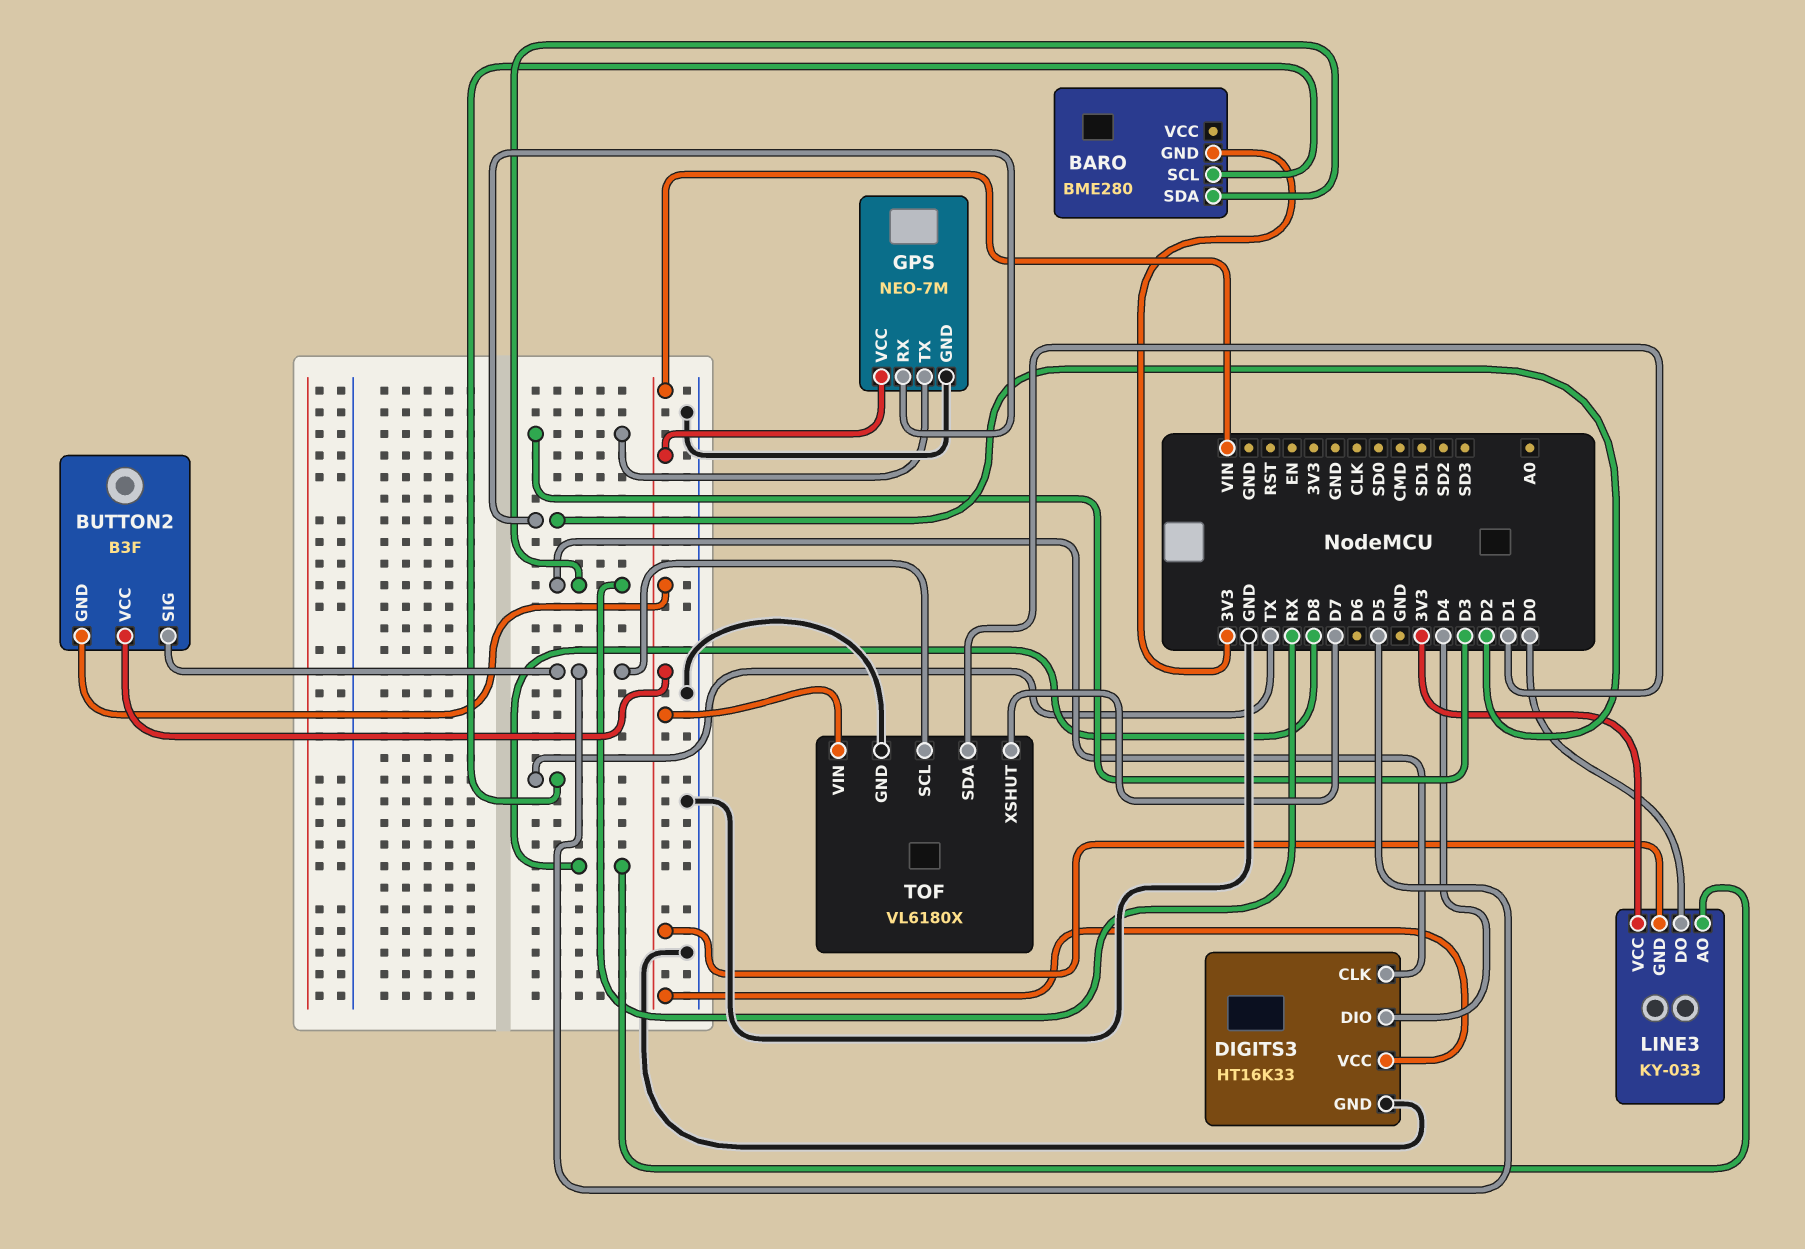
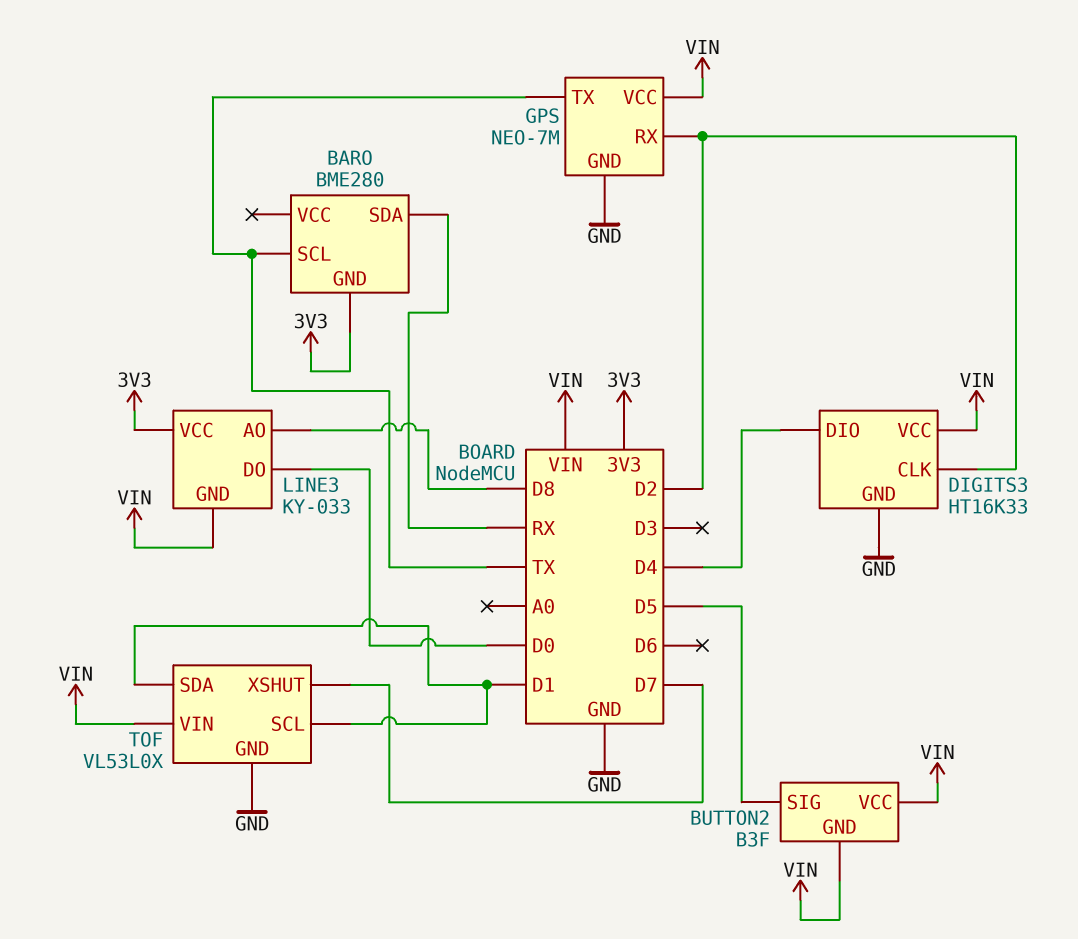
DIGITS3 pin CLK: RX -> D2
GPS pin TX: D3 -> TX
TOF: VL6180X -> VL53L0X
TOF pin SCL: D5 -> D1

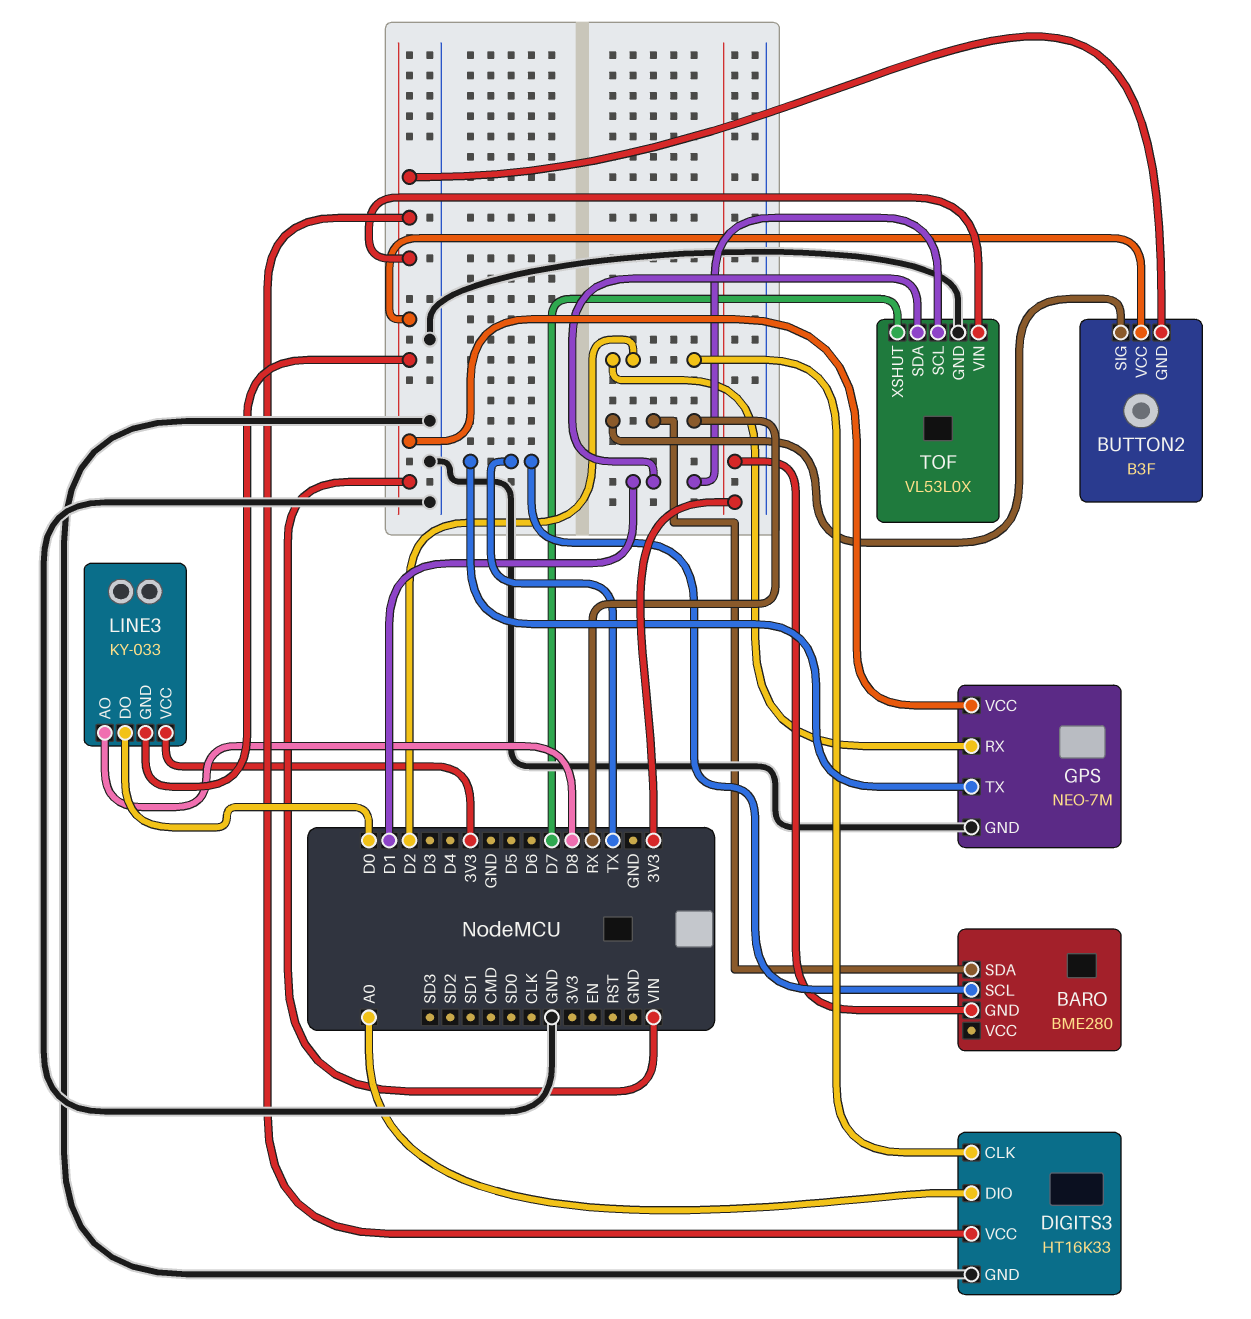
BUTTON2 pin SIG: D5 -> RX
DIGITS3 pin DIO: D4 -> A0

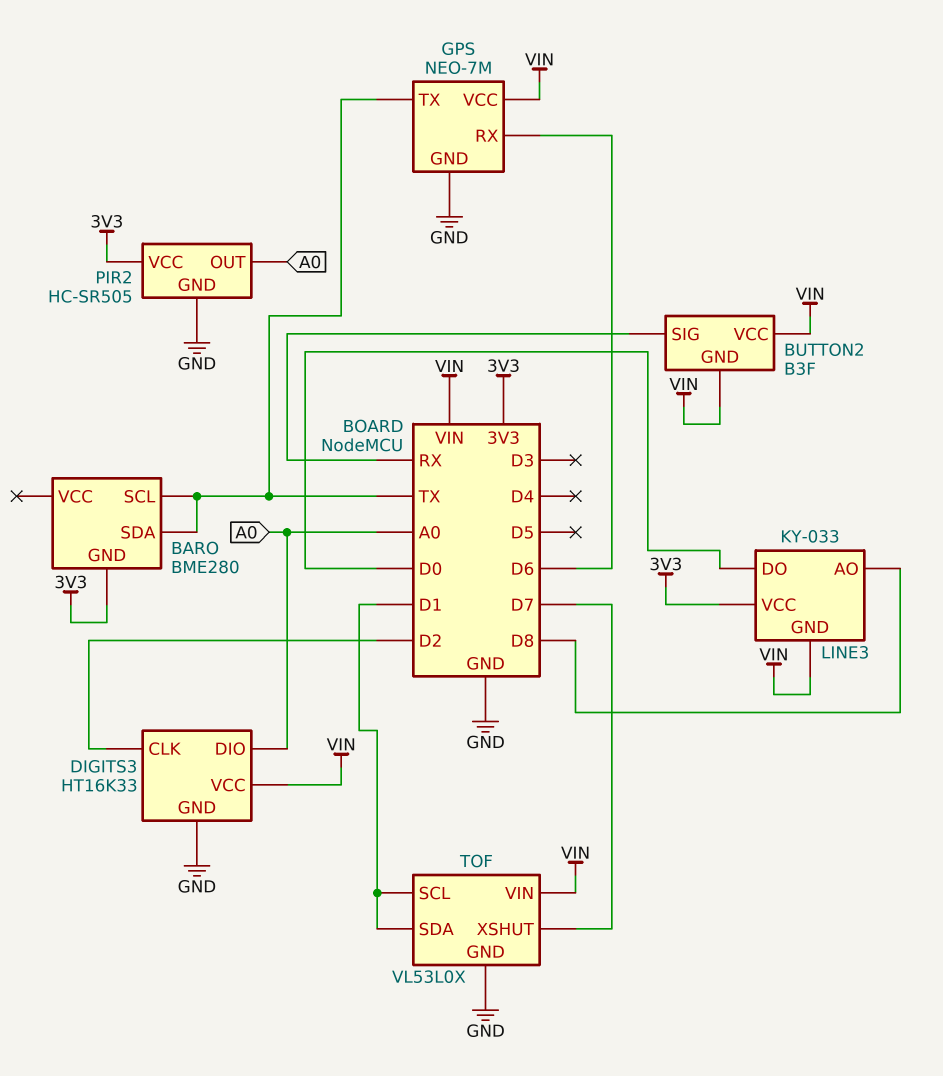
BARO pin SDA: RX -> TX
GPS pin RX: D2 -> D6
PIR2: none -> HC-SR505
PIR2 pin GND: none -> GND
PIR2 pin OUT: none -> A0
PIR2 pin VCC: none -> 3V3

